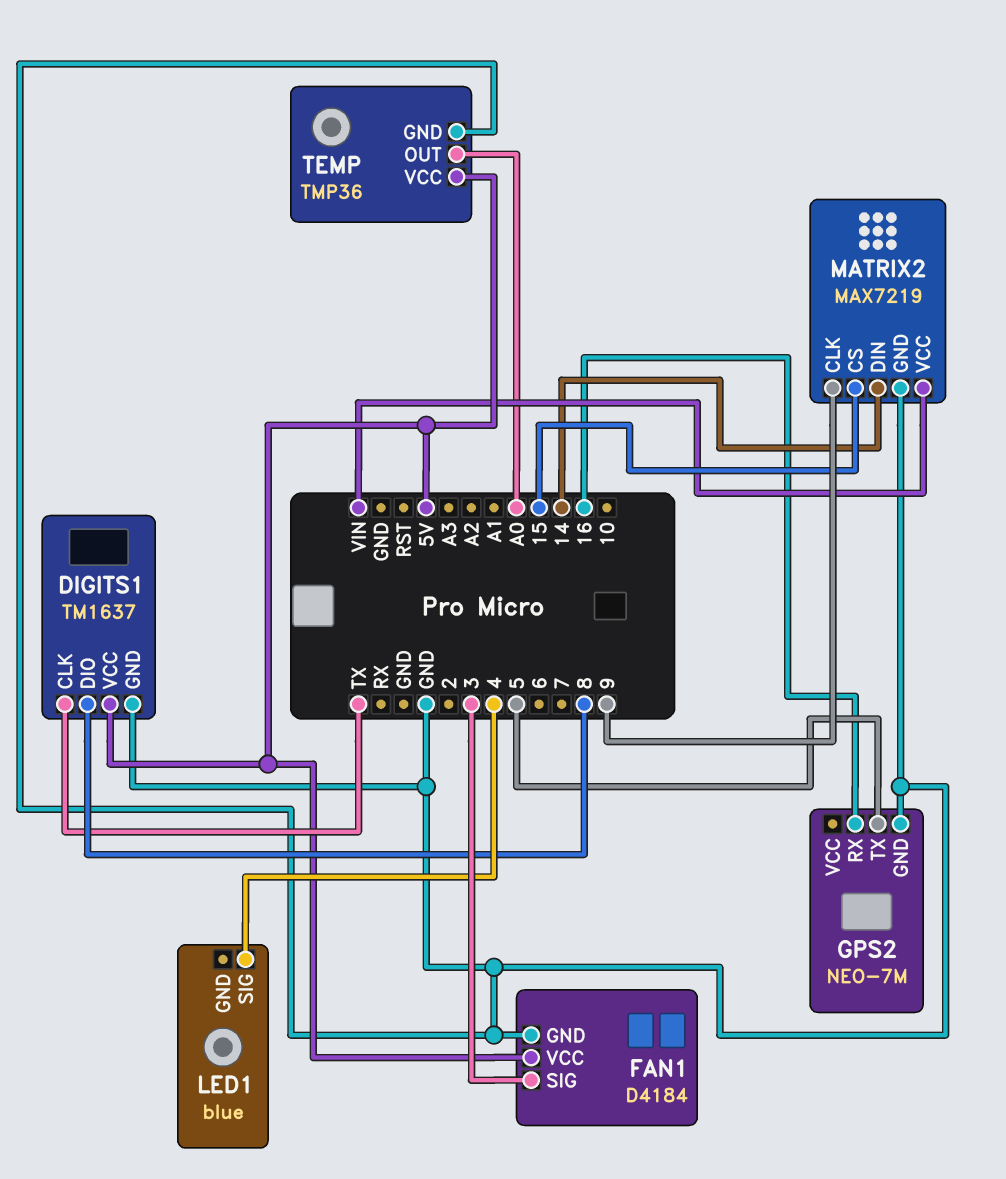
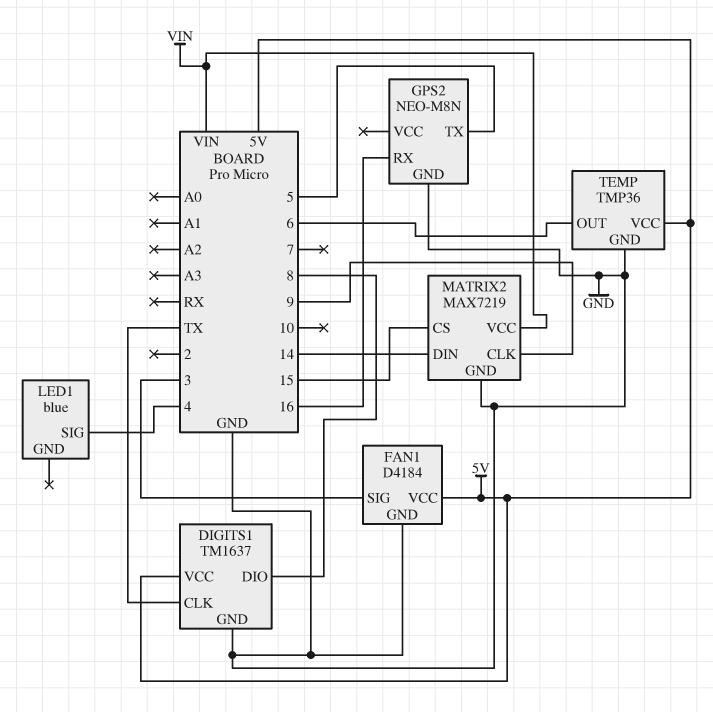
GPS2: NEO-7M -> NEO-M8N
TEMP pin OUT: A0 -> 6

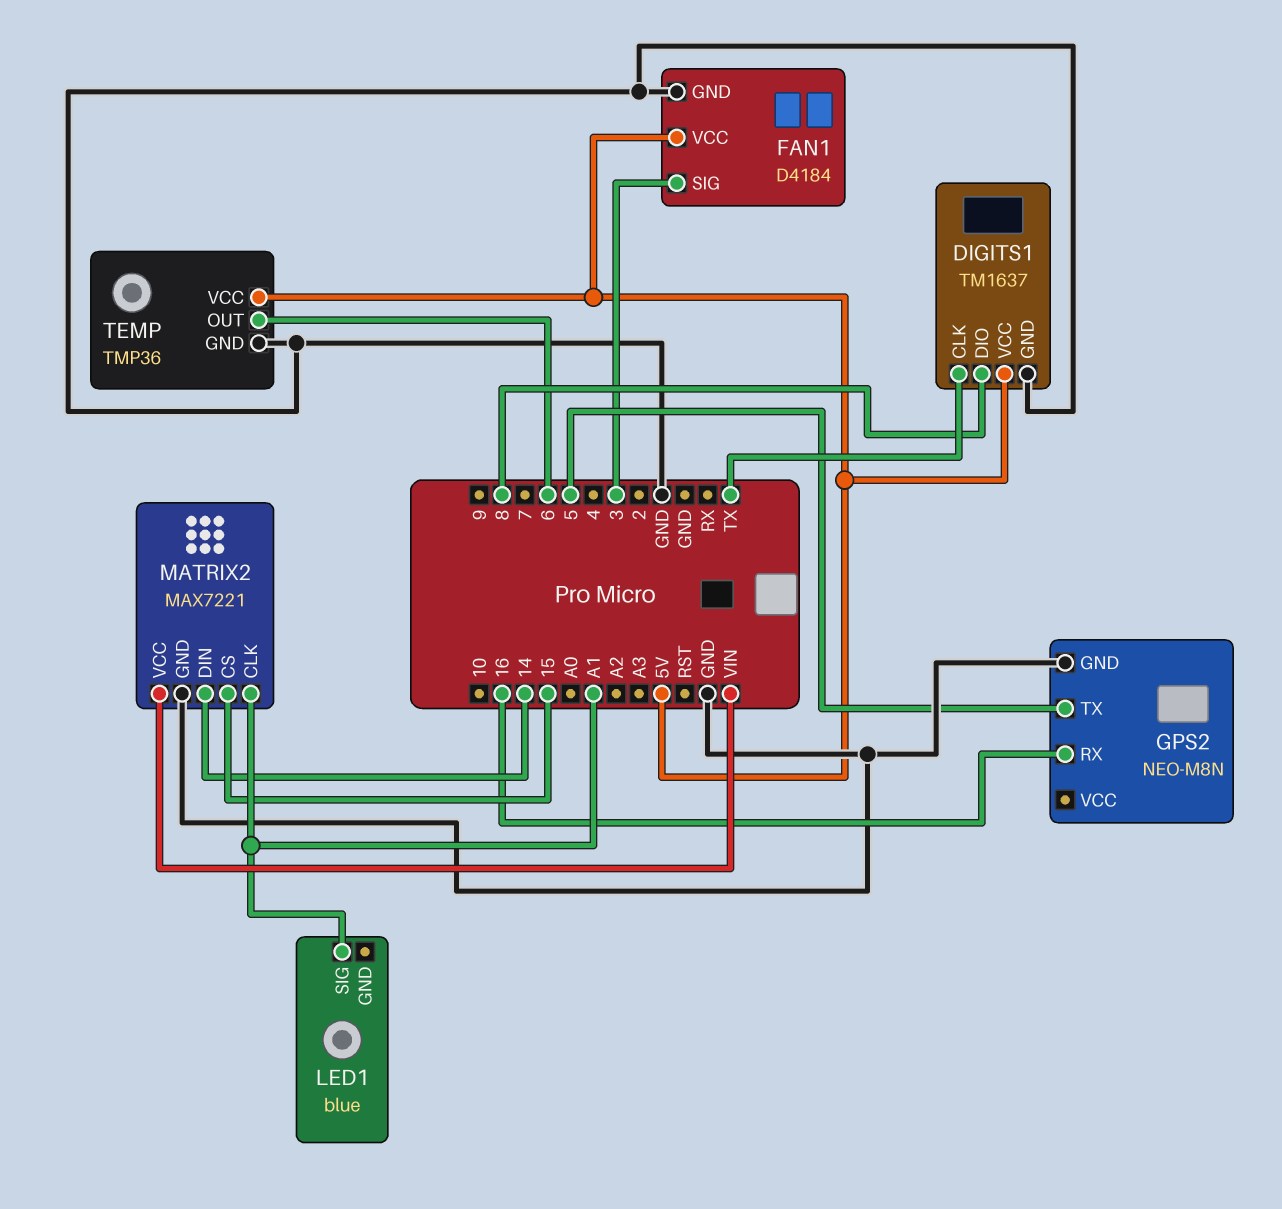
LED1 pin SIG: 4 -> A1
MATRIX2: MAX7219 -> MAX7221
MATRIX2 pin CLK: 9 -> A1

